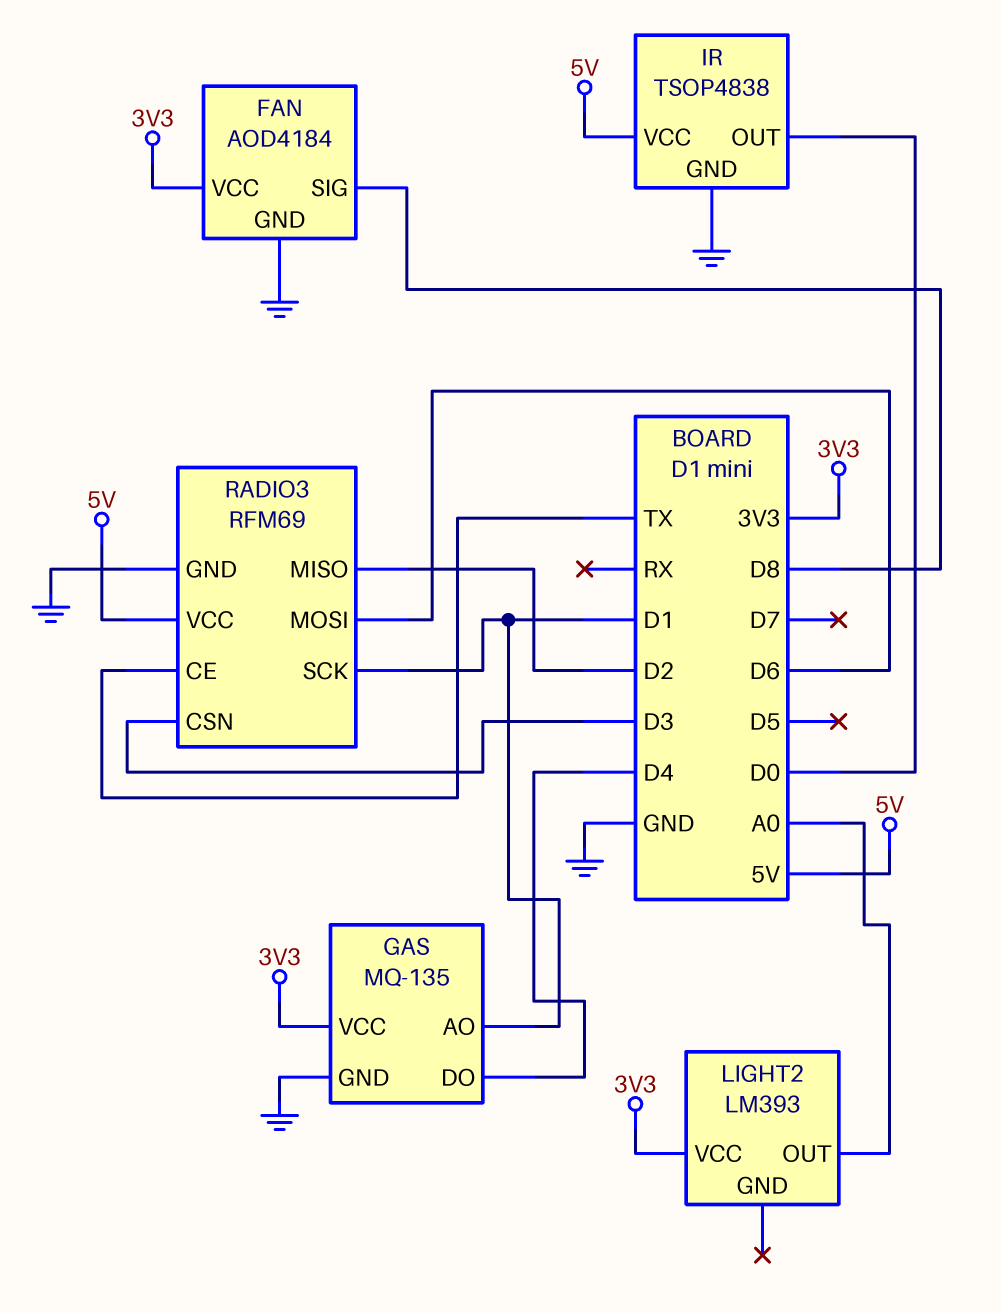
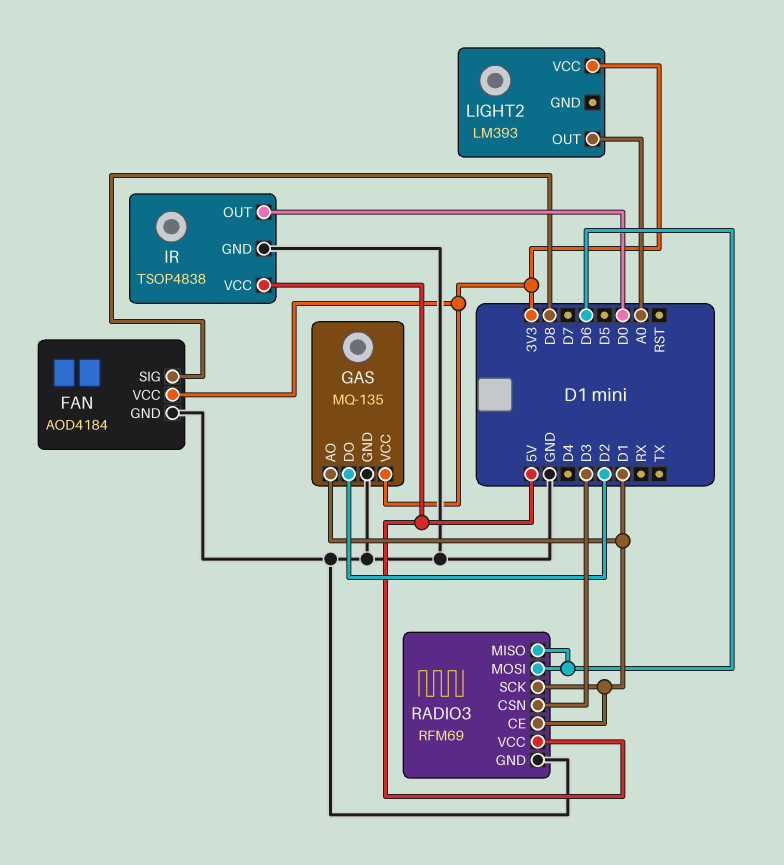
GAS pin DO: D4 -> D2
RADIO3 pin CE: TX -> D1
RADIO3 pin MISO: D2 -> D6

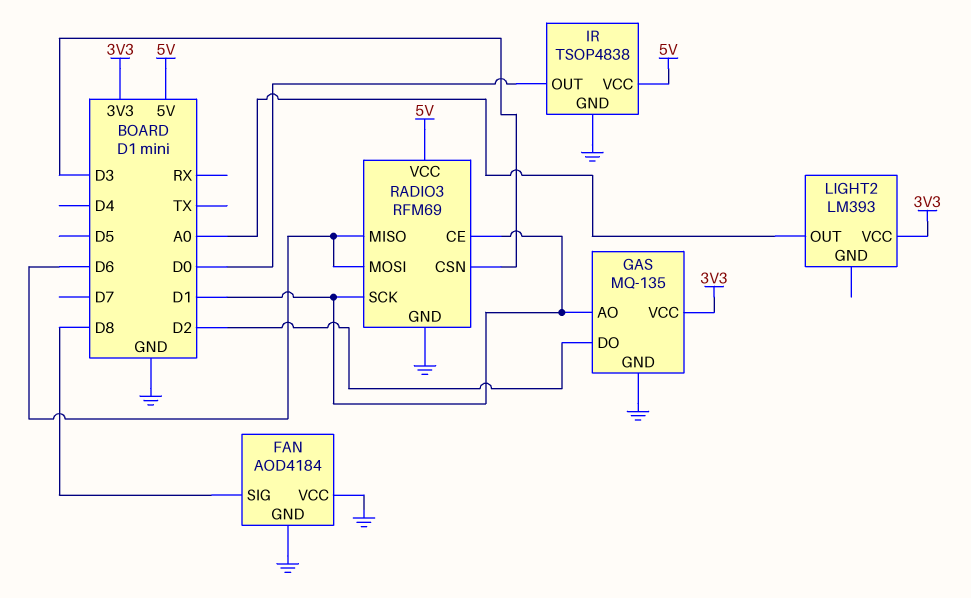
FAN pin VCC: 3V3 -> GND

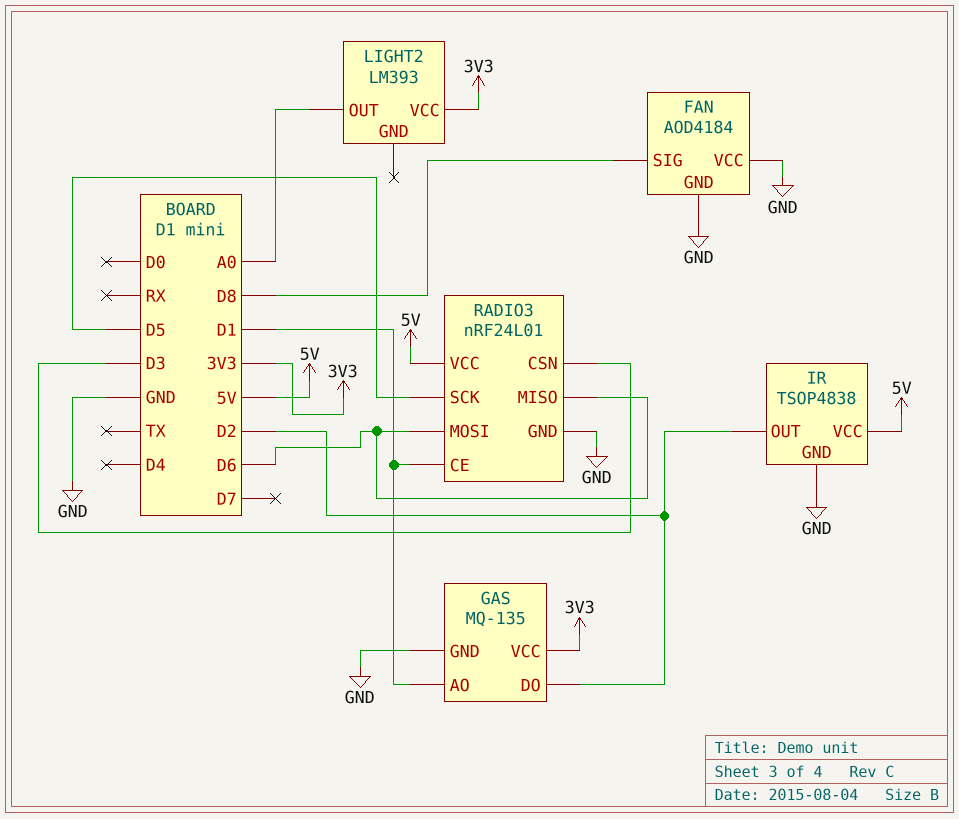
IR pin OUT: D0 -> D2
RADIO3: RFM69 -> nRF24L01
RADIO3 pin SCK: D1 -> D5

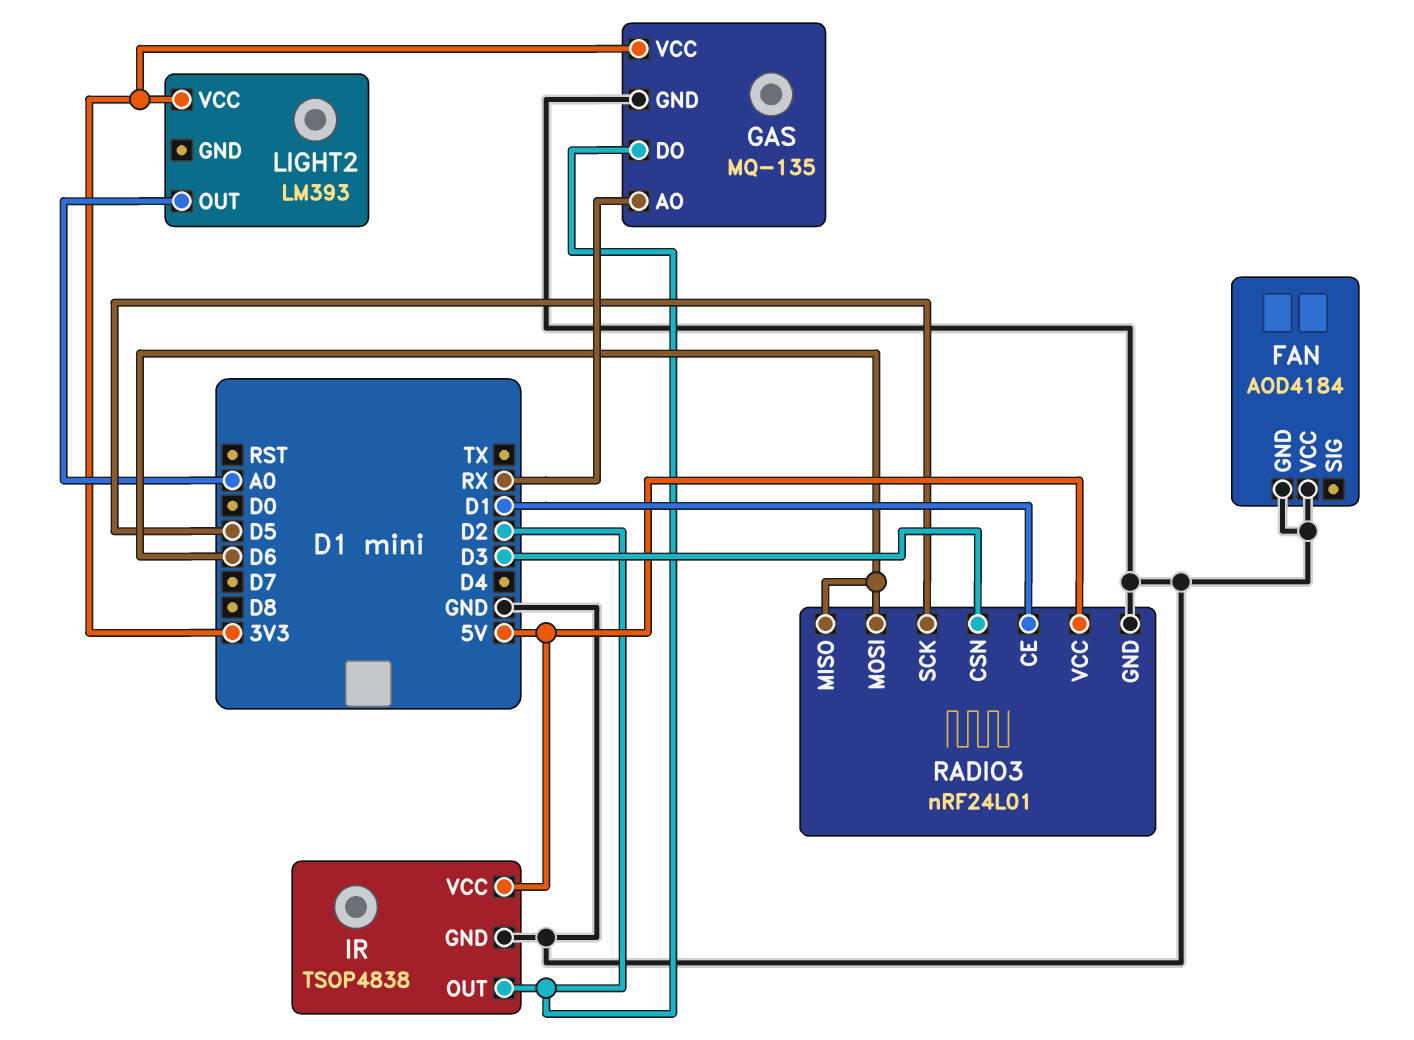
FAN pin SIG: D8 -> none
GAS pin AO: D1 -> RX

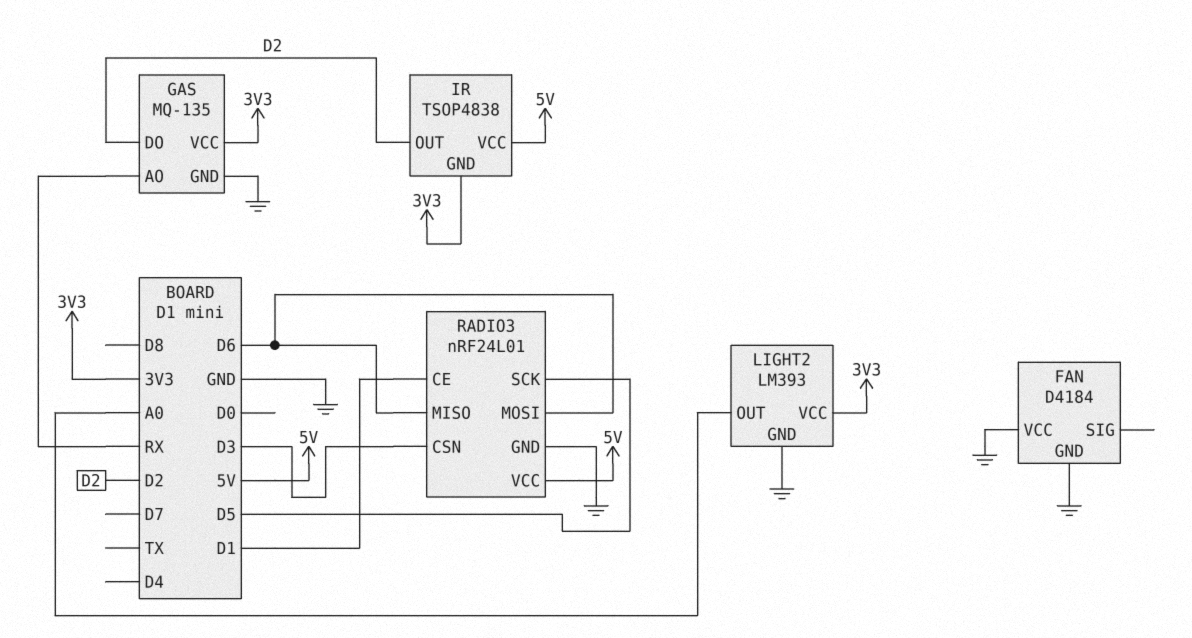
FAN: AOD4184 -> D4184
IR pin GND: GND -> 3V3
LIGHT2 pin GND: none -> GND

